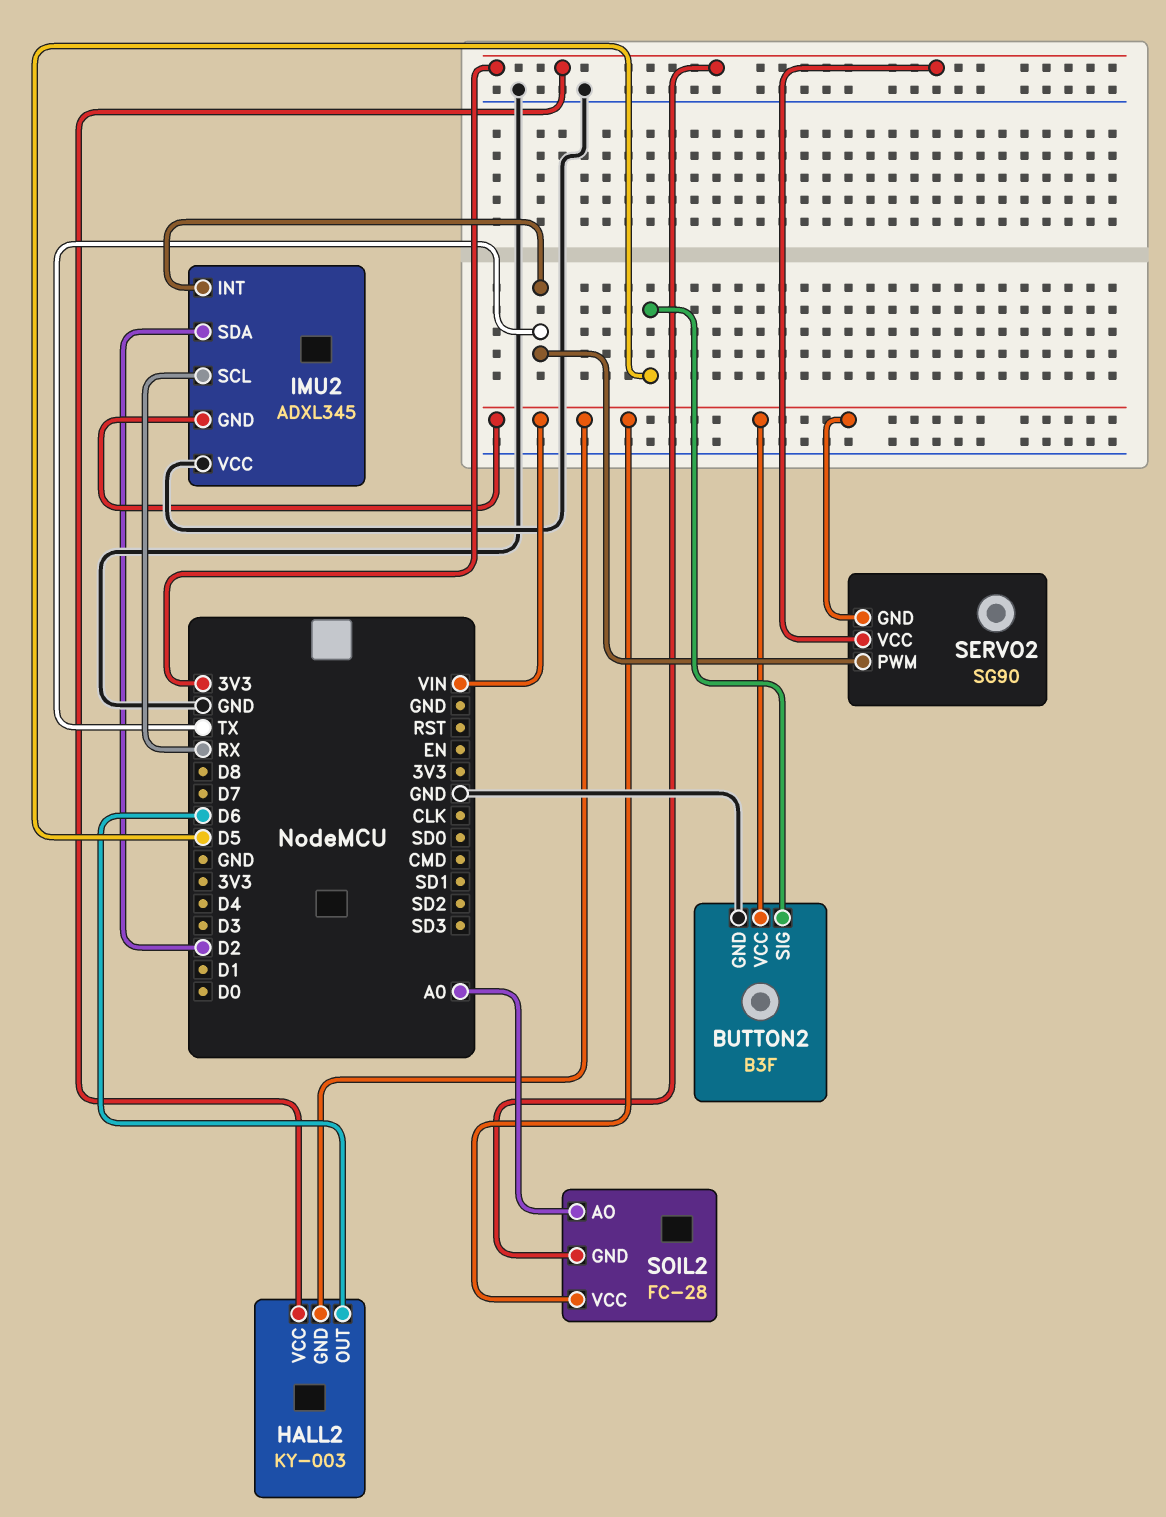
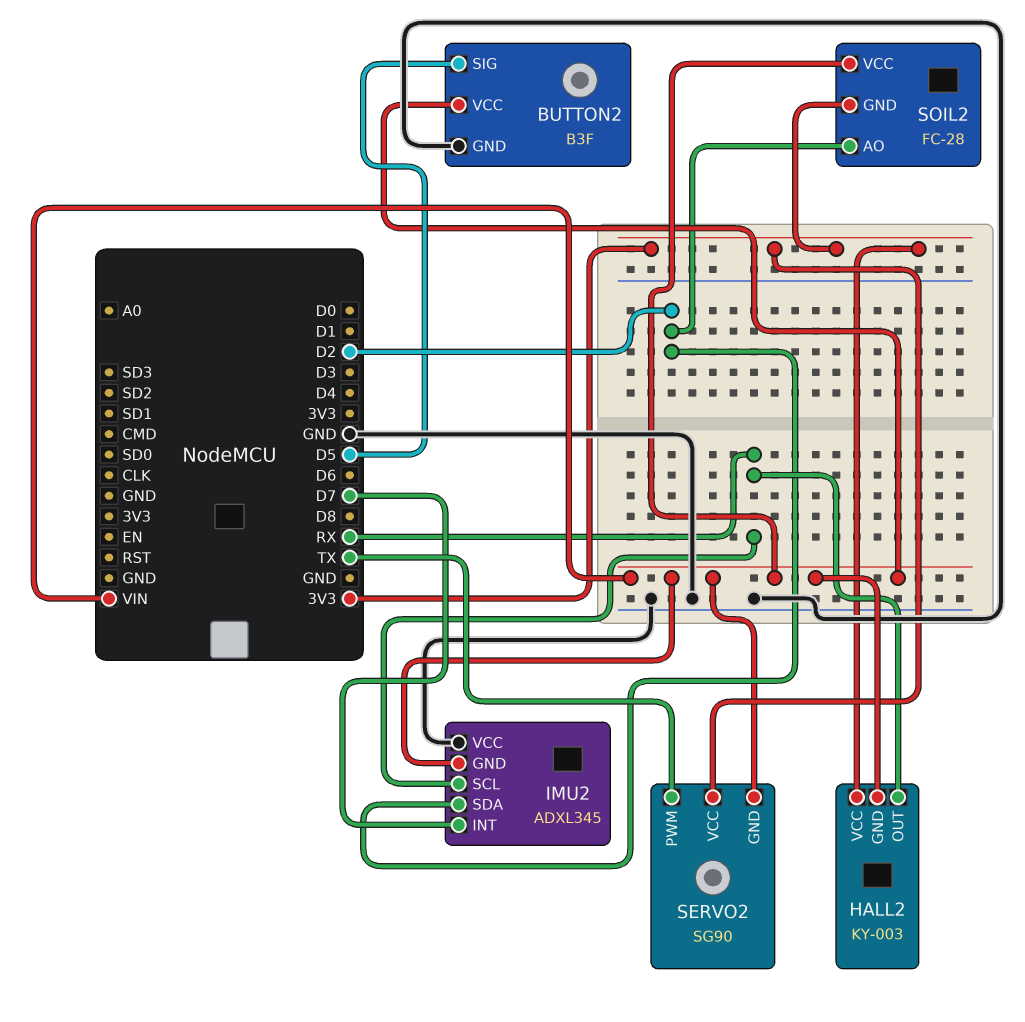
HALL2 pin OUT: D6 -> RX
IMU2 pin INT: TX -> D7
SOIL2 pin AO: A0 -> D2

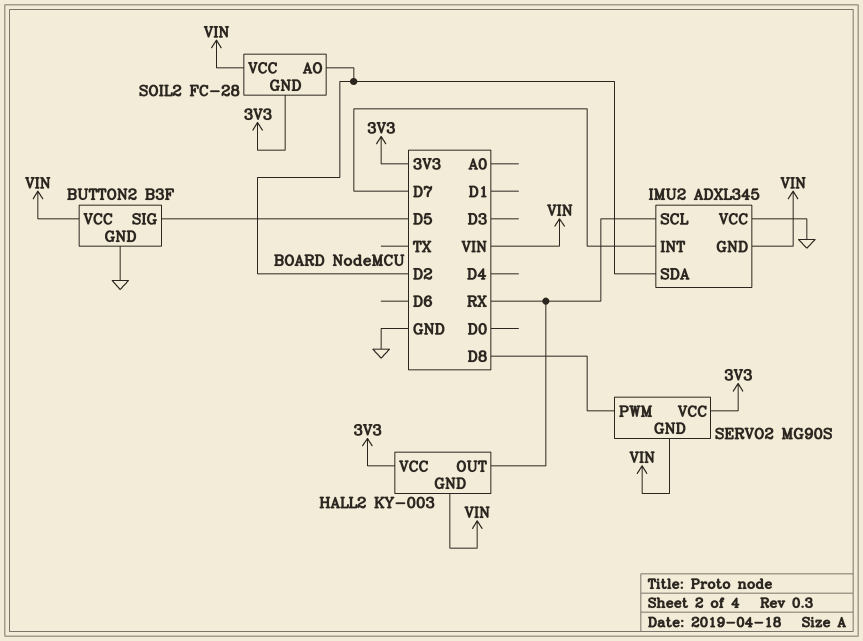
SERVO2: SG90 -> MG90S
SERVO2 pin PWM: TX -> D8

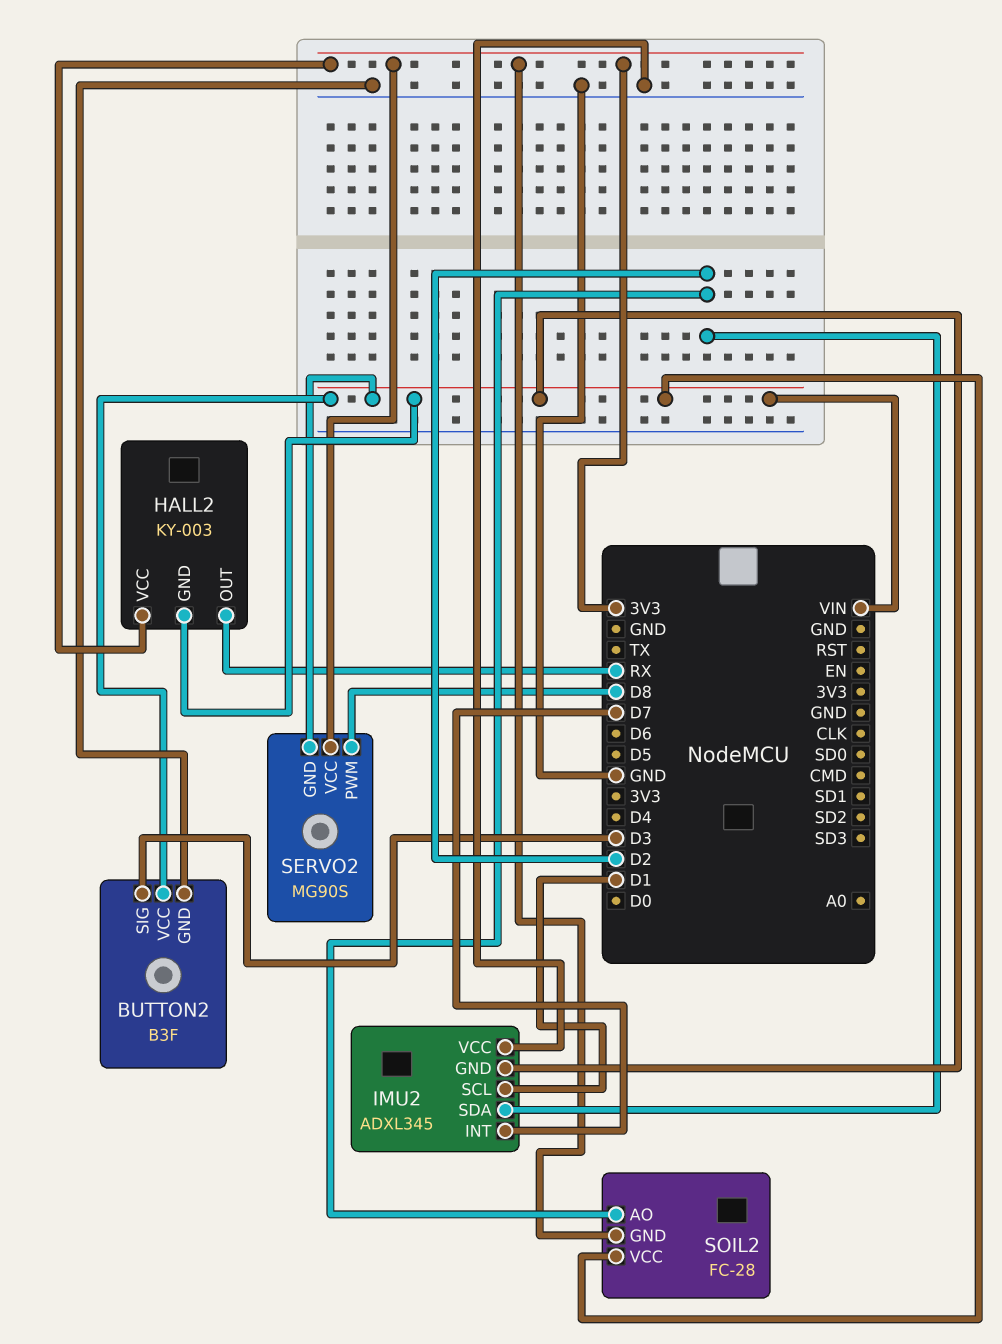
BUTTON2 pin SIG: D5 -> D3
IMU2 pin SCL: RX -> D1

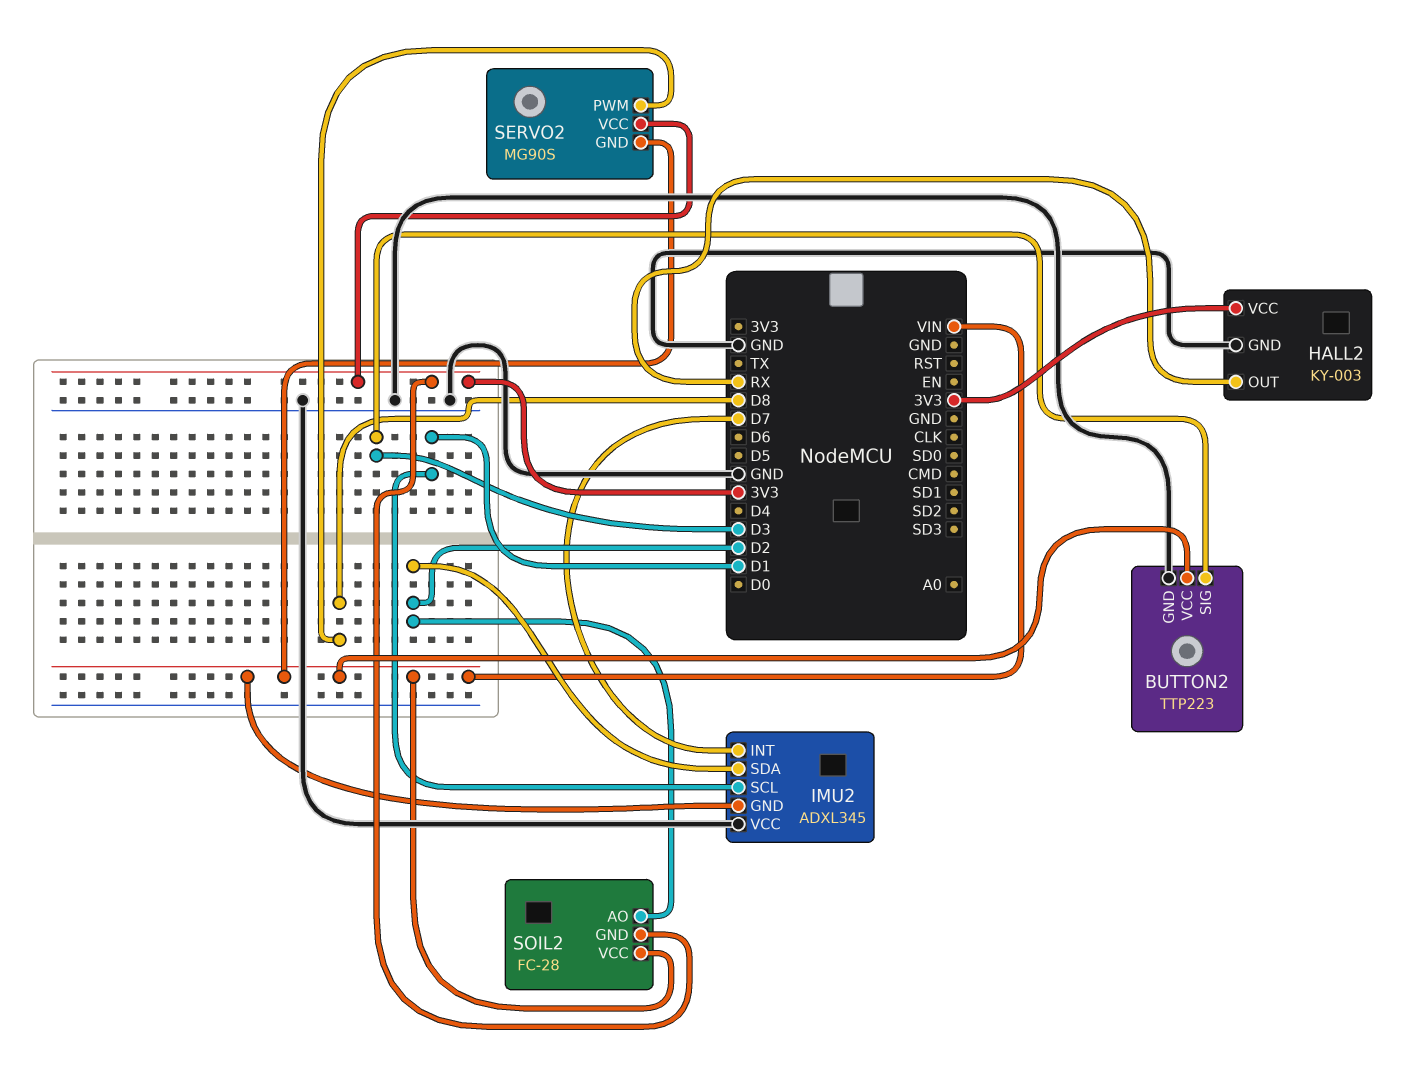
BUTTON2: B3F -> TTP223
HALL2 pin GND: VIN -> GND

